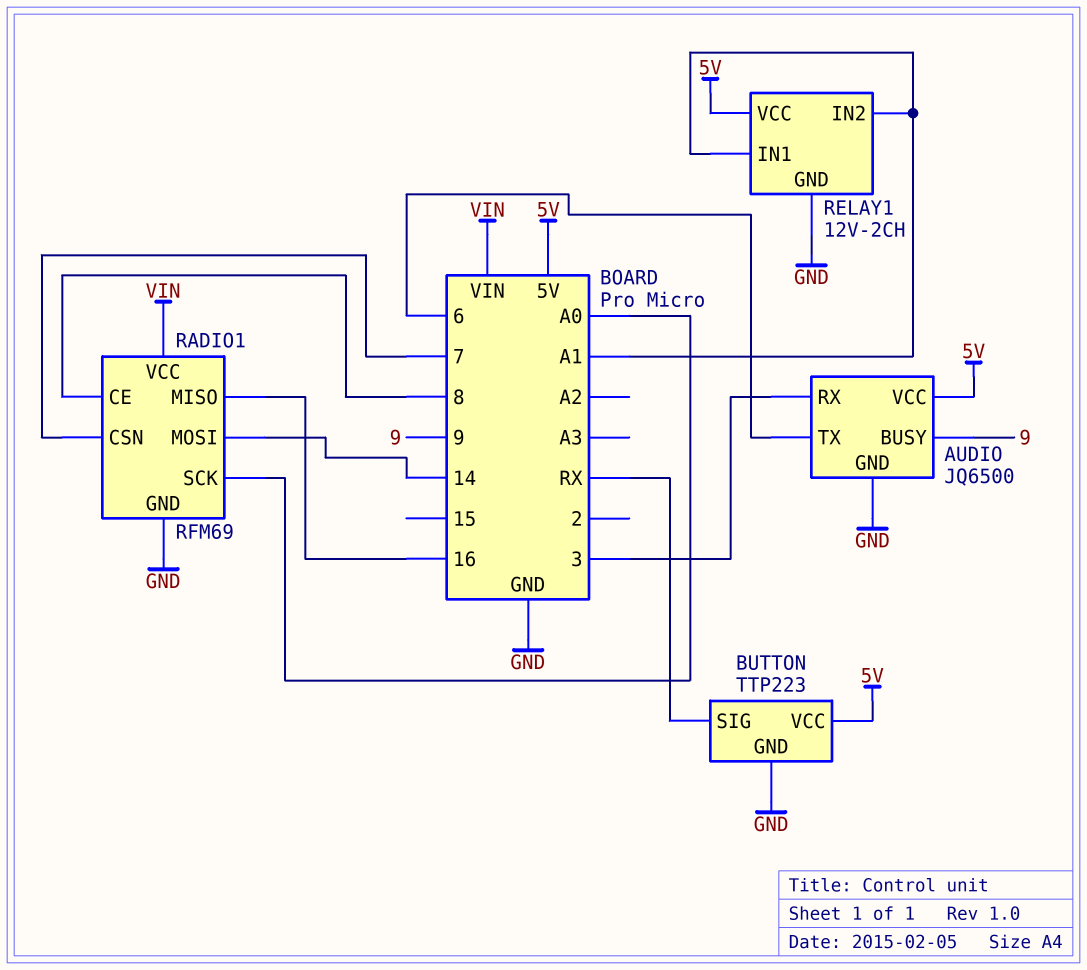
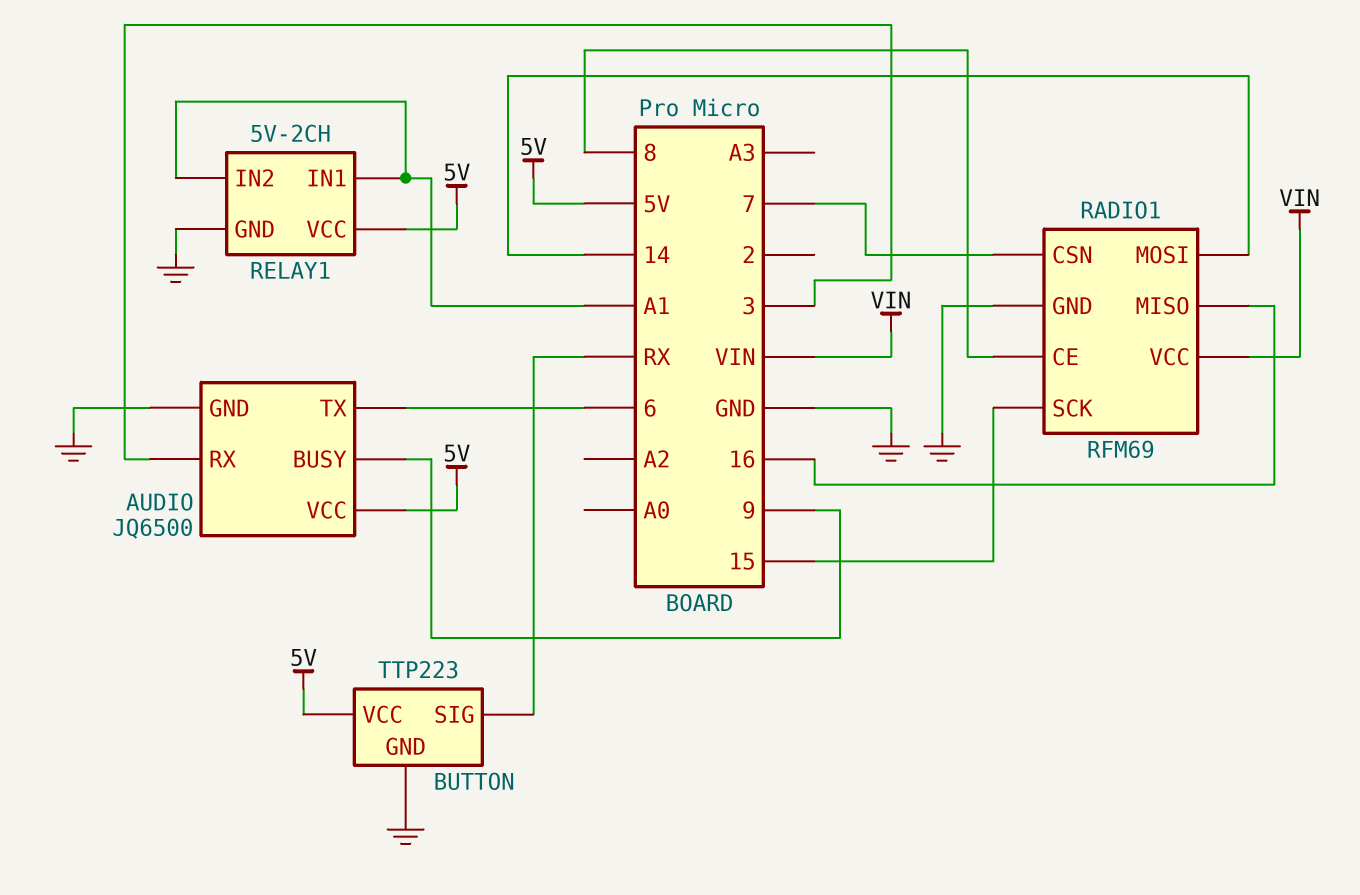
RADIO1 pin SCK: A0 -> 15
RELAY1: 12V-2CH -> 5V-2CH

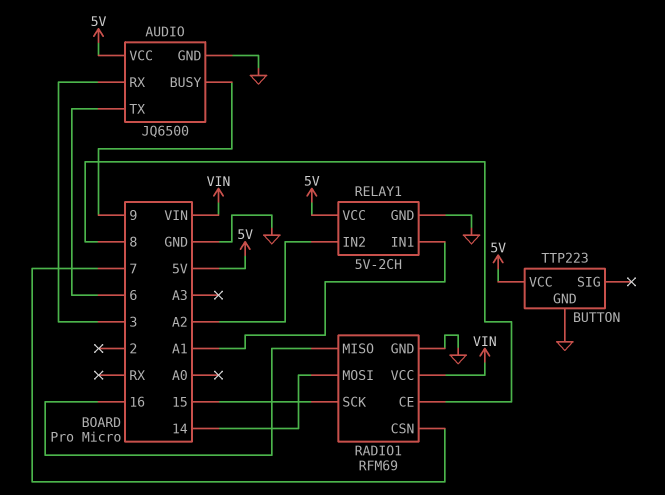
BUTTON pin SIG: RX -> none
RELAY1 pin IN2: A1 -> A2

